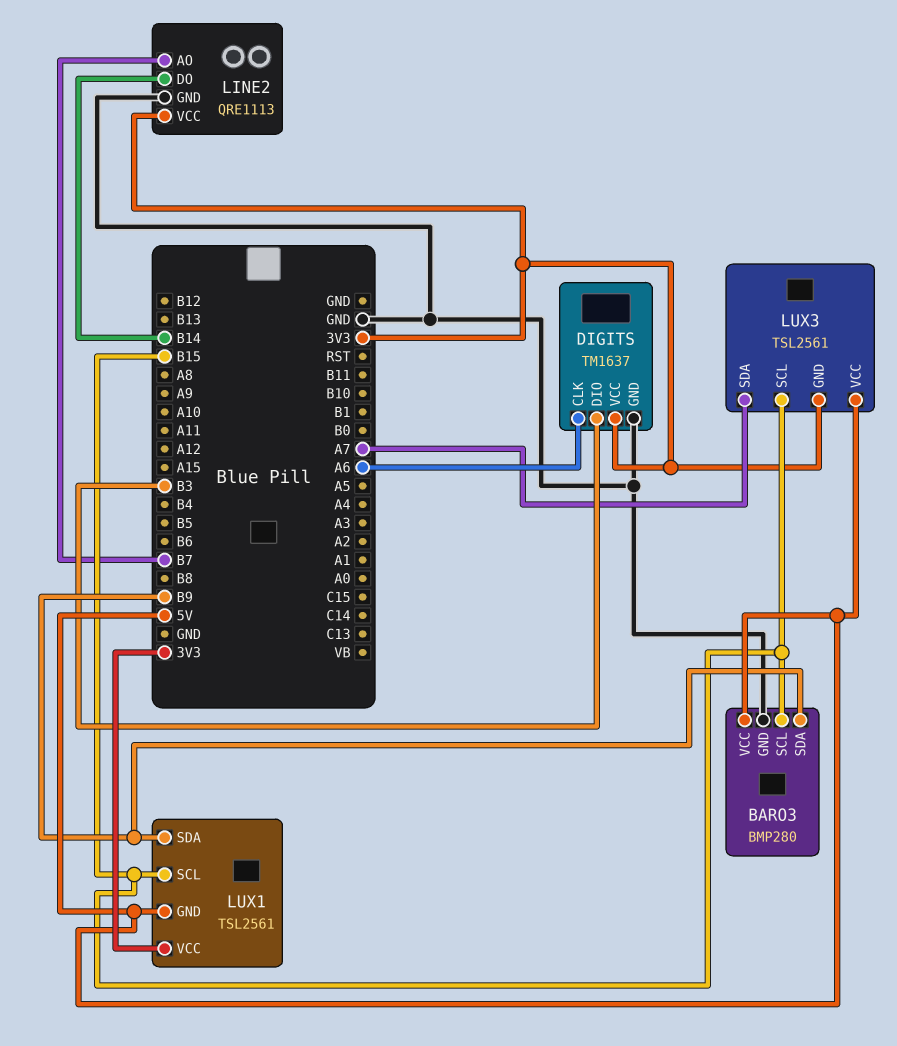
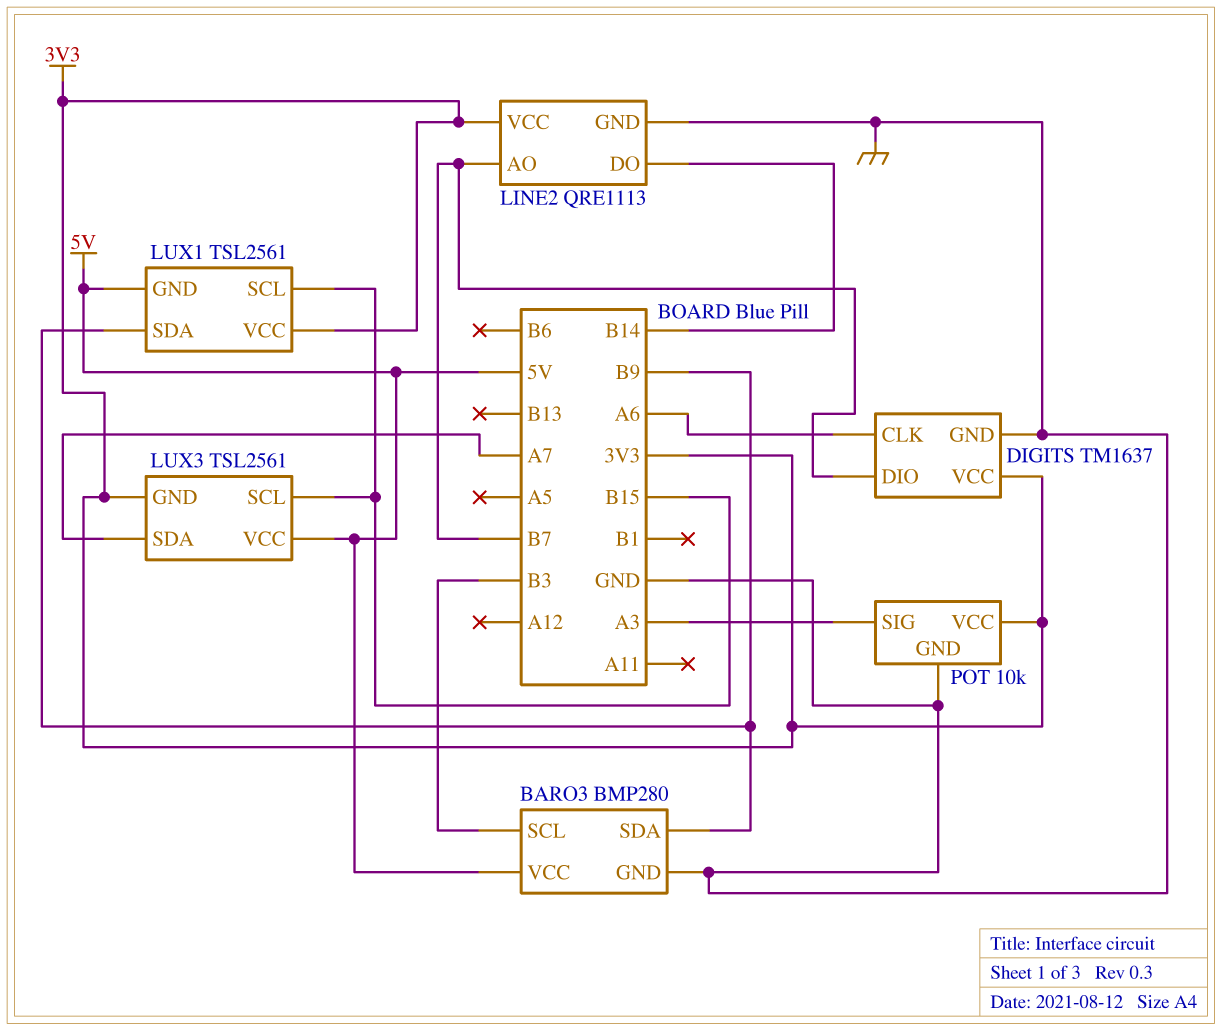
BARO3 pin SCL: B15 -> B3
DIGITS pin DIO: B3 -> B7
POT: none -> 10k
POT pin GND: none -> GND
POT pin SIG: none -> A3
POT pin VCC: none -> 3V3

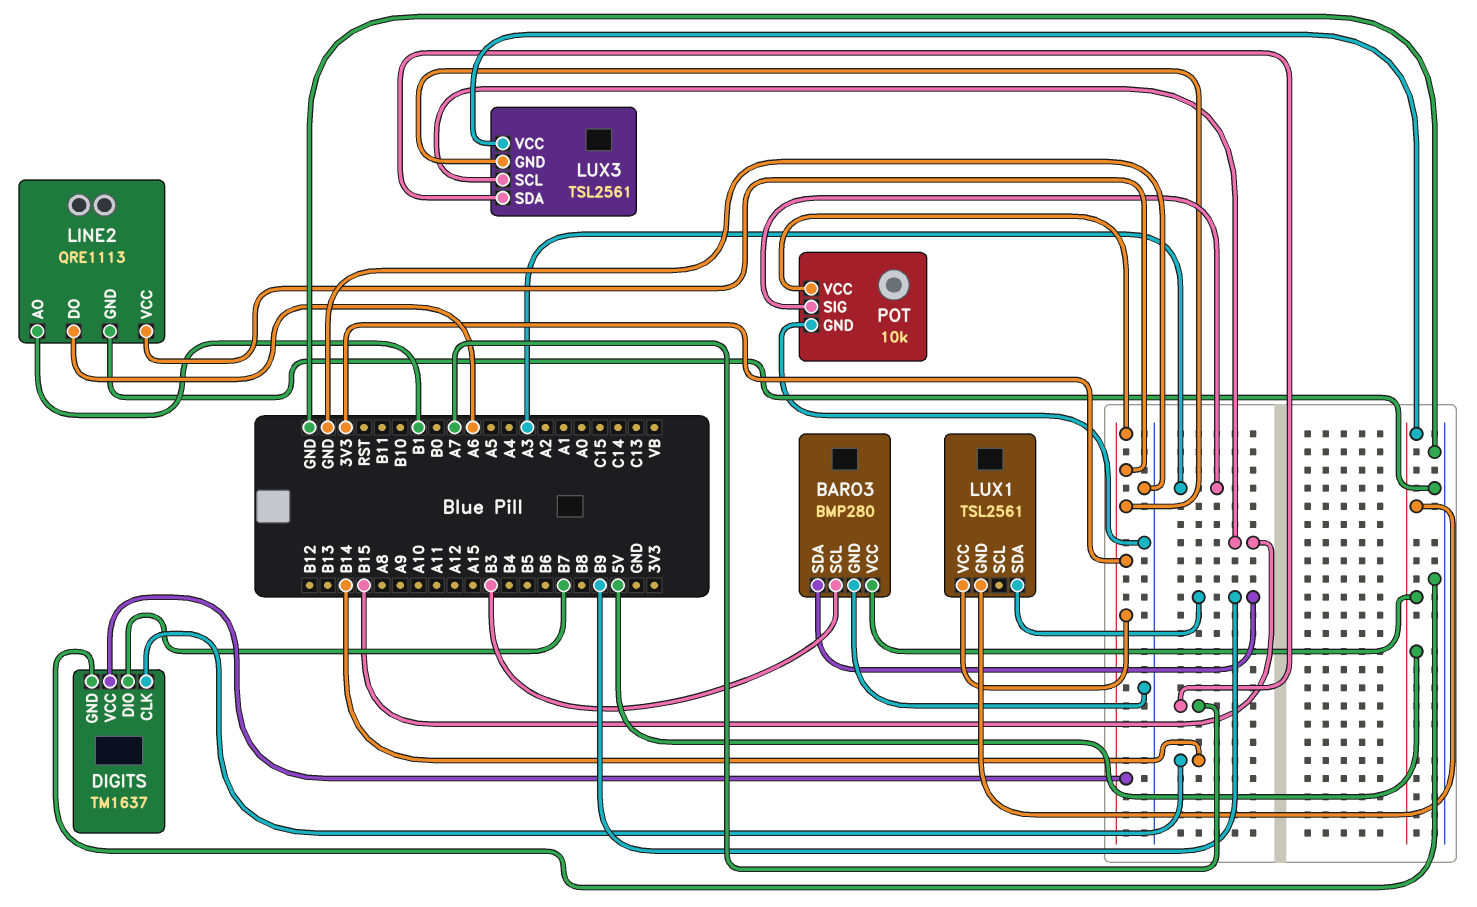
DIGITS pin CLK: A6 -> B14
LINE2 pin AO: B7 -> B1
LINE2 pin DO: B14 -> A6
LUX1 pin SCL: B15 -> none

